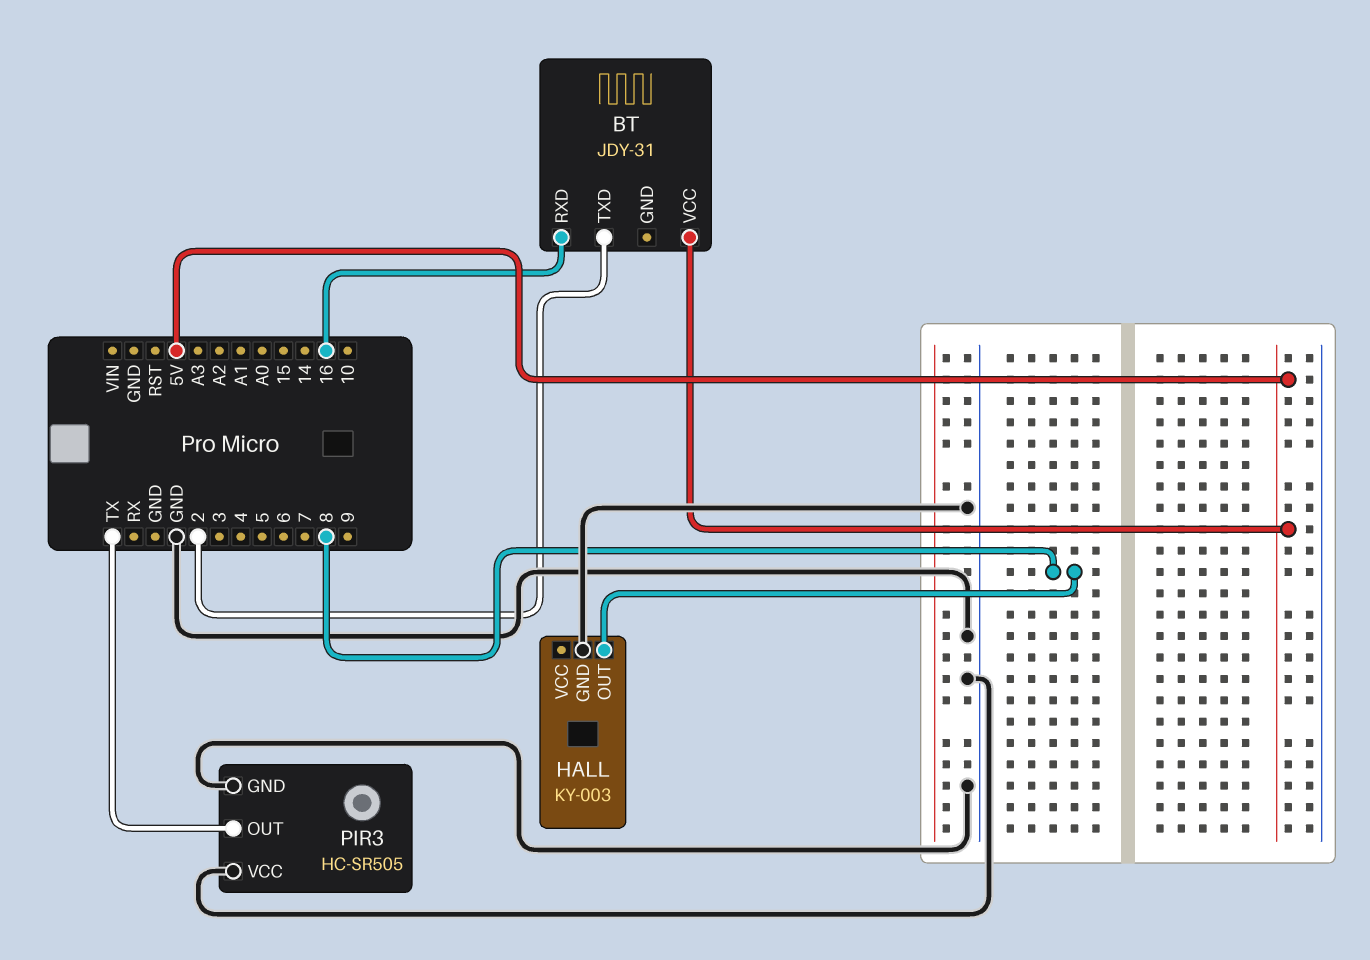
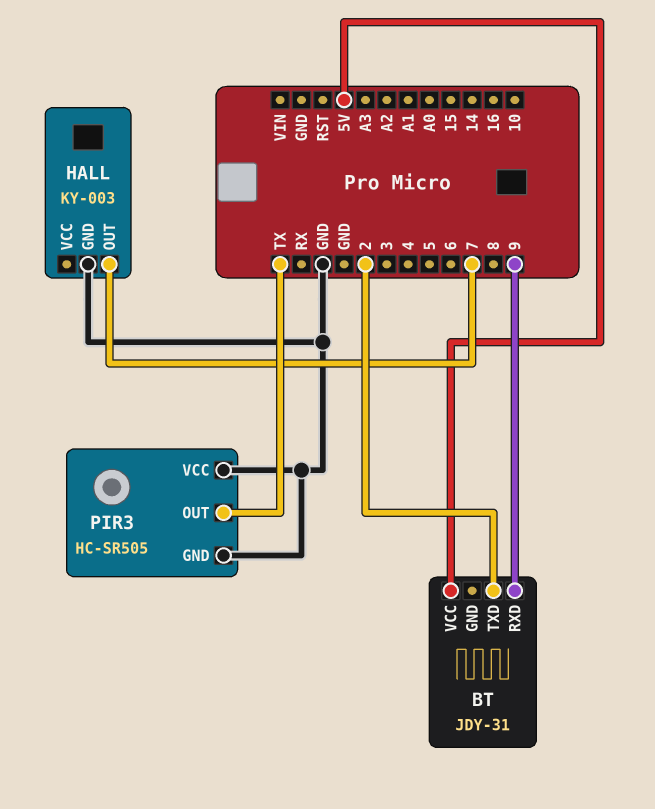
BT pin RXD: 16 -> 9
HALL pin OUT: 8 -> 7

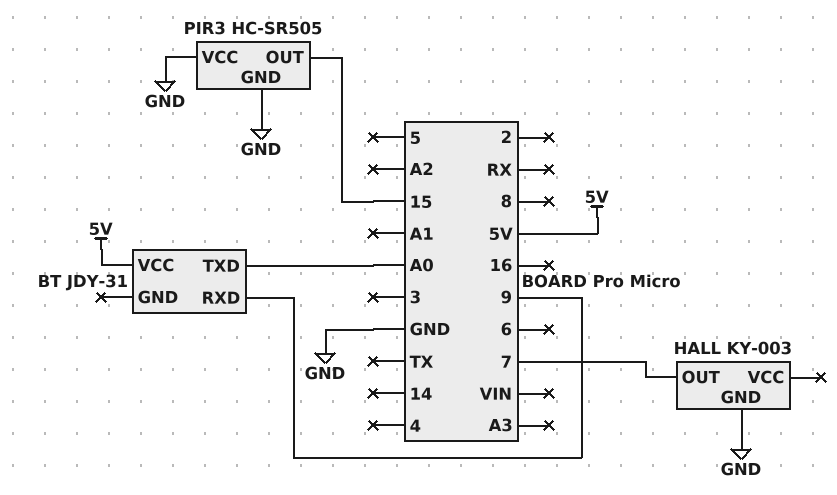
BT pin TXD: 2 -> A0
PIR3 pin OUT: TX -> 15

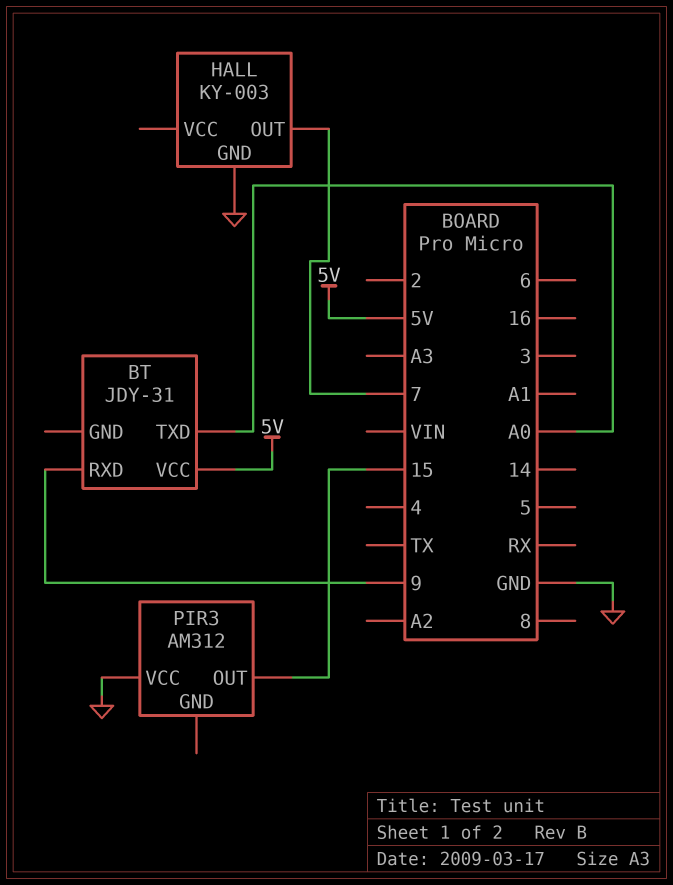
PIR3: HC-SR505 -> AM312
PIR3 pin GND: GND -> none

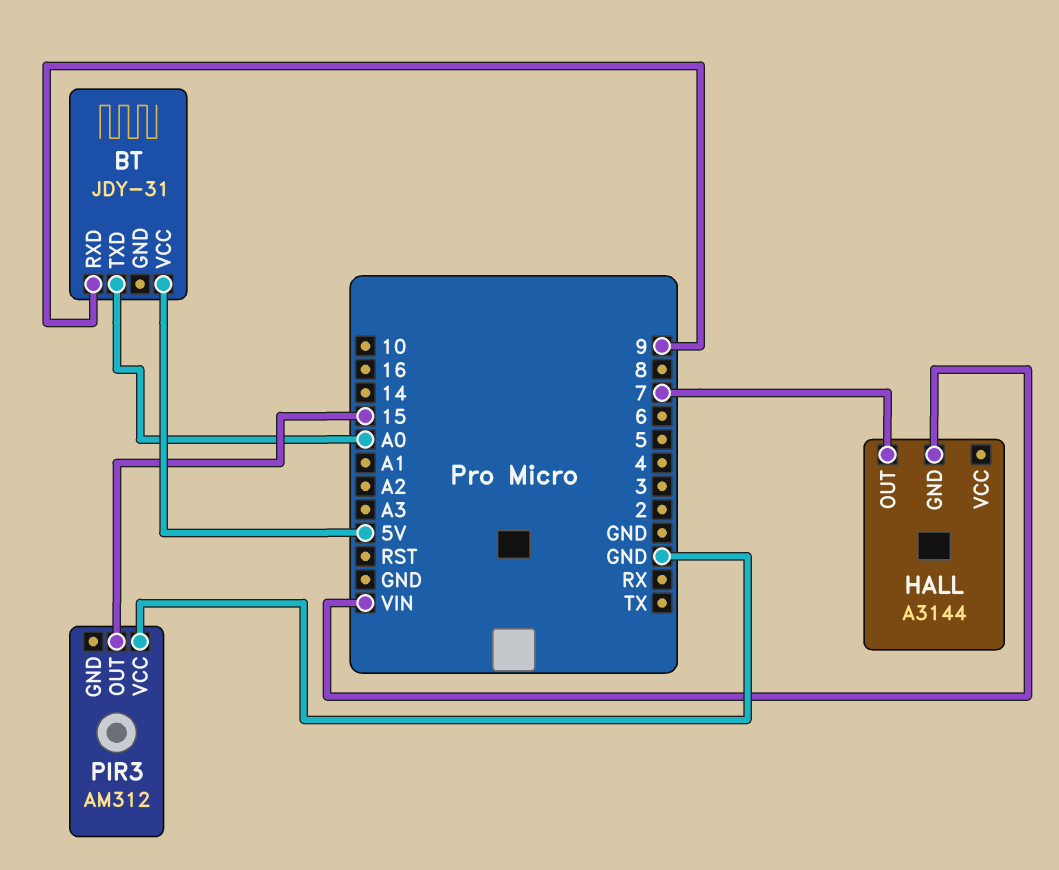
HALL: KY-003 -> A3144
HALL pin GND: GND -> VIN

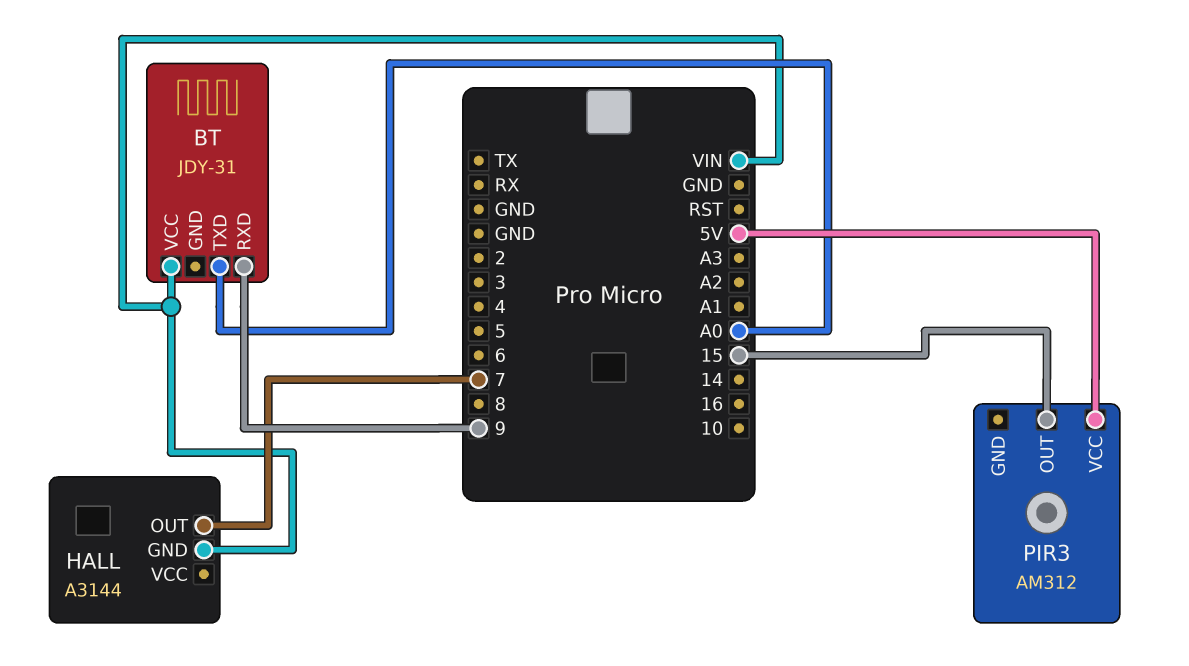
BT pin VCC: 5V -> VIN
PIR3 pin VCC: GND -> 5V

